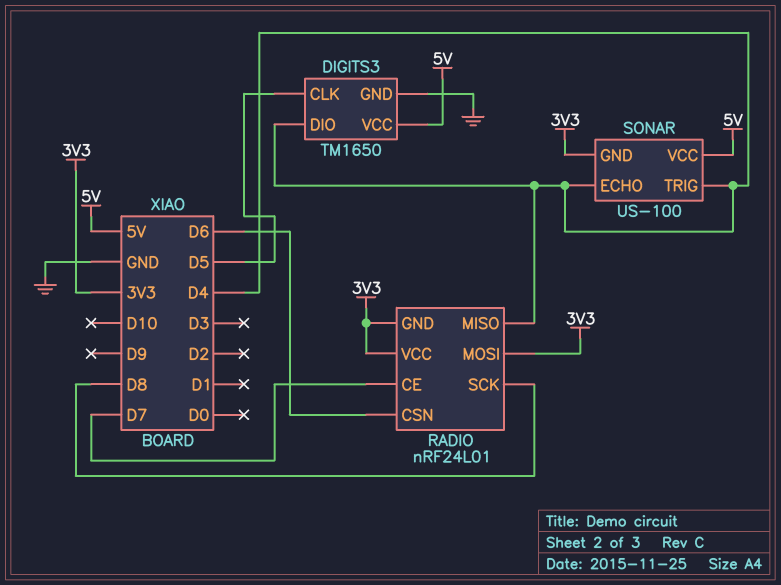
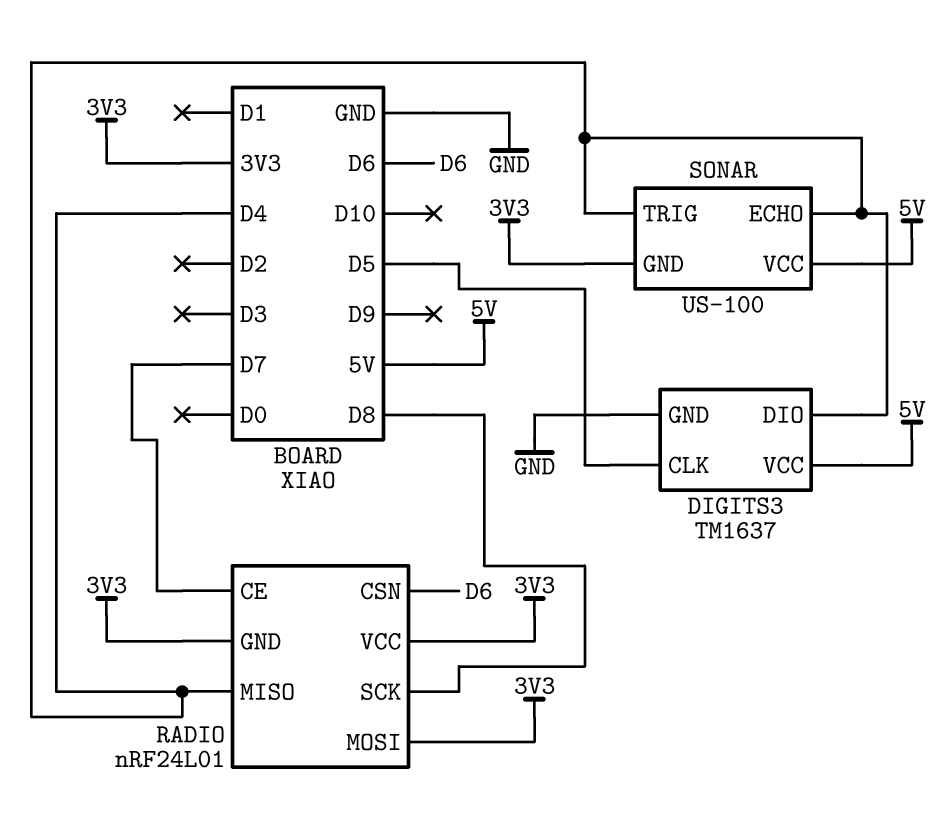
DIGITS3: TM1650 -> TM1637

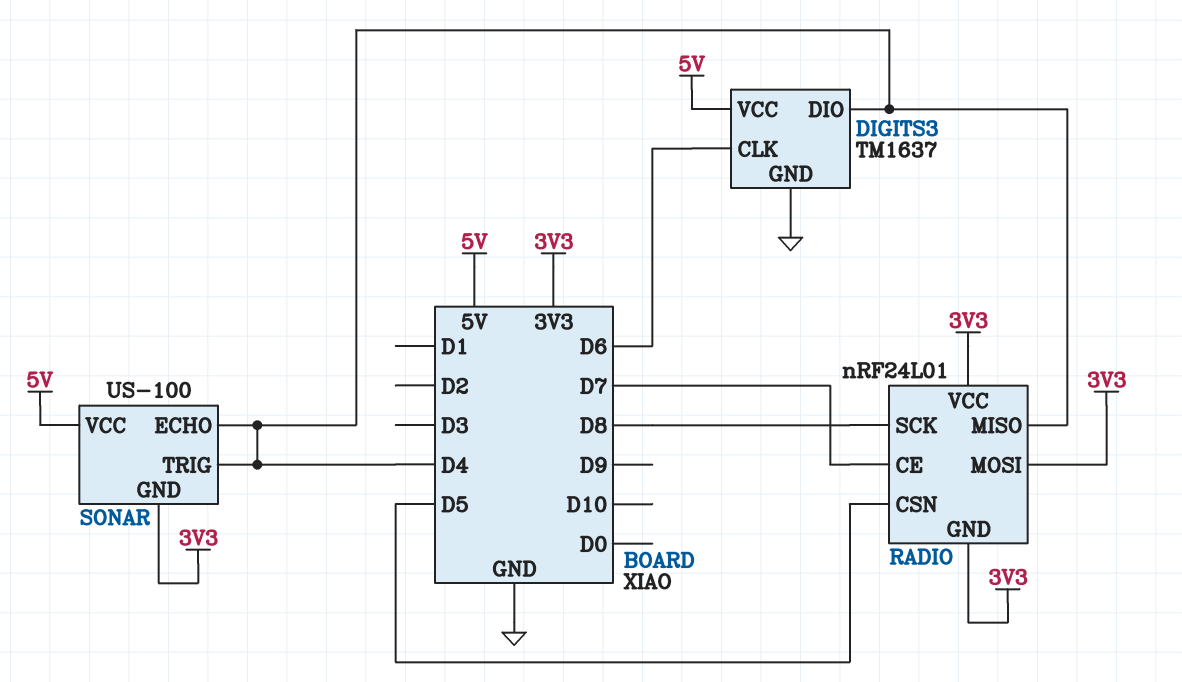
DIGITS3 pin CLK: D5 -> D6
RADIO pin CSN: D6 -> D5

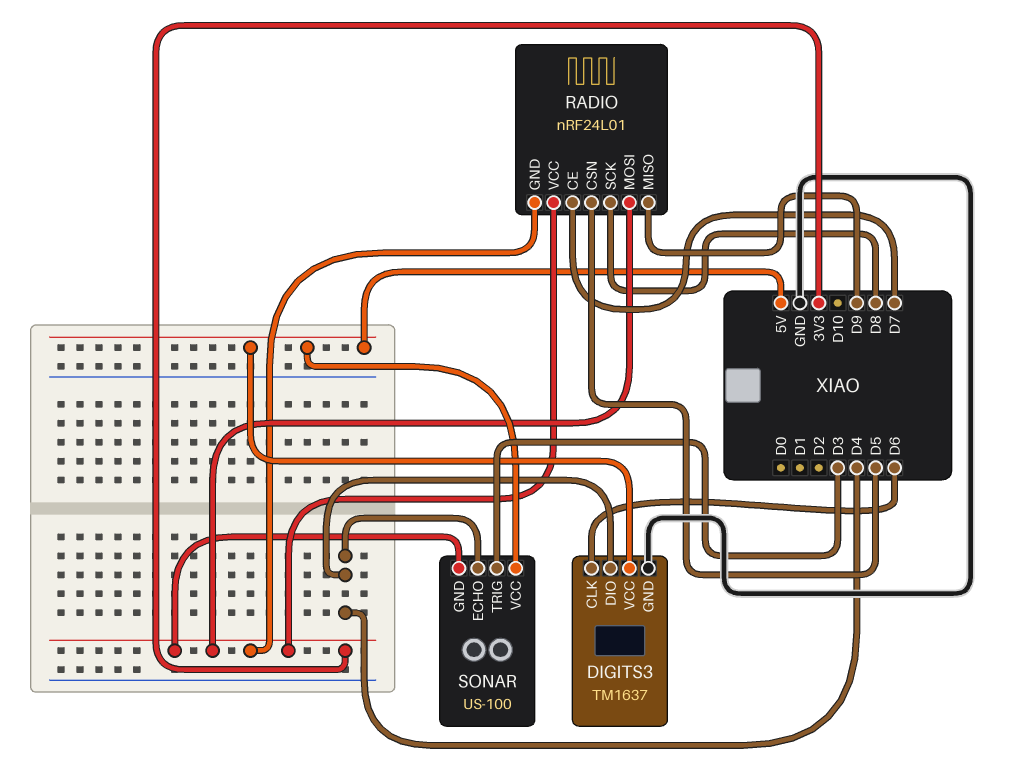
RADIO pin MISO: D4 -> D9
SONAR pin TRIG: D4 -> D3

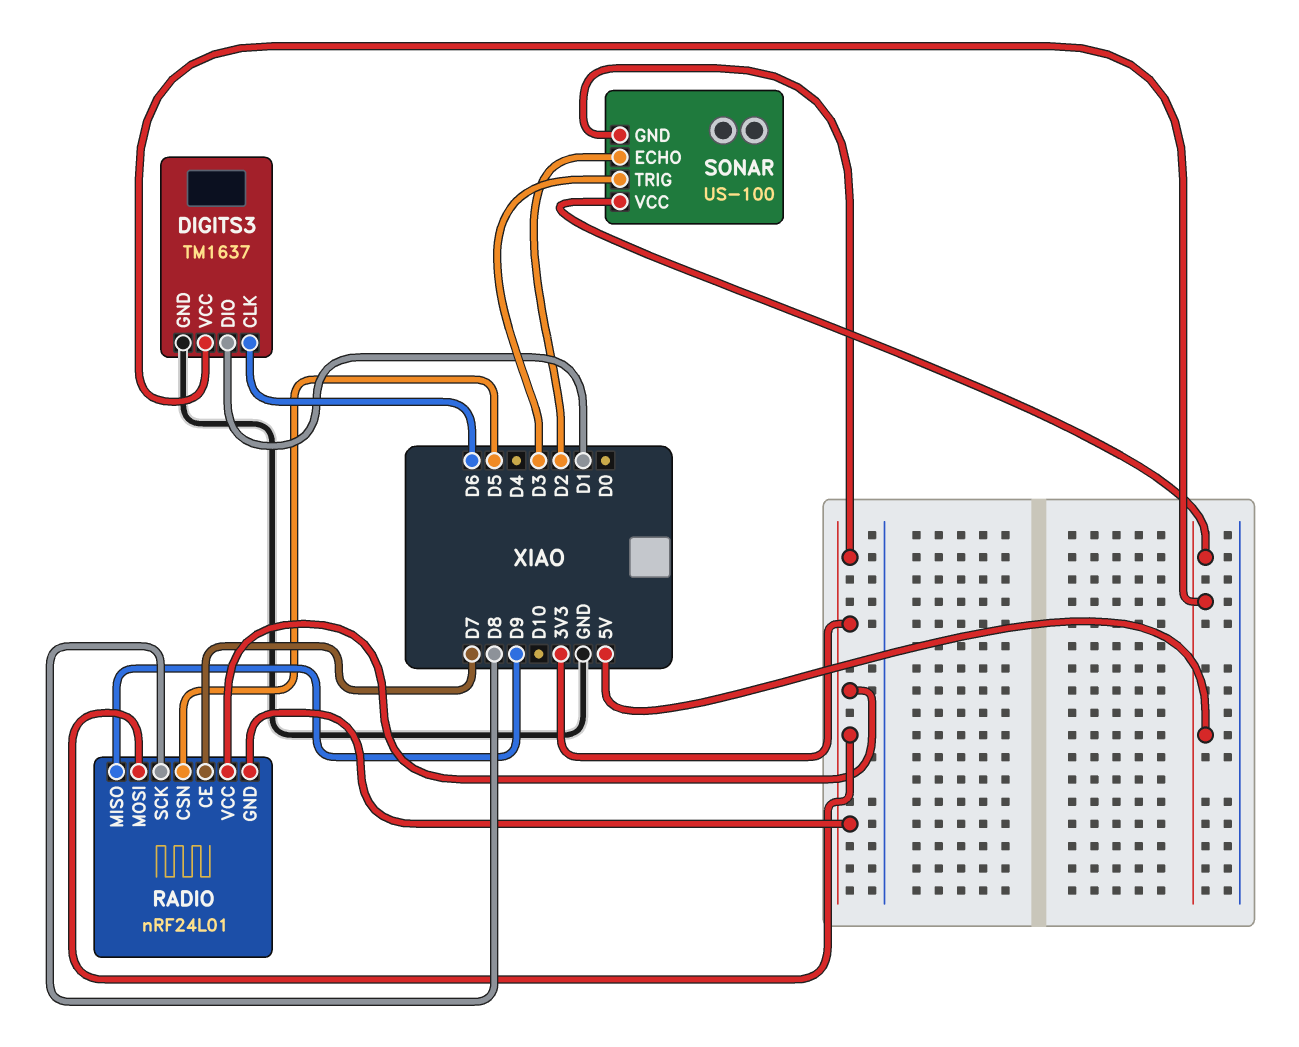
DIGITS3 pin DIO: D4 -> D1
SONAR pin ECHO: D4 -> D2

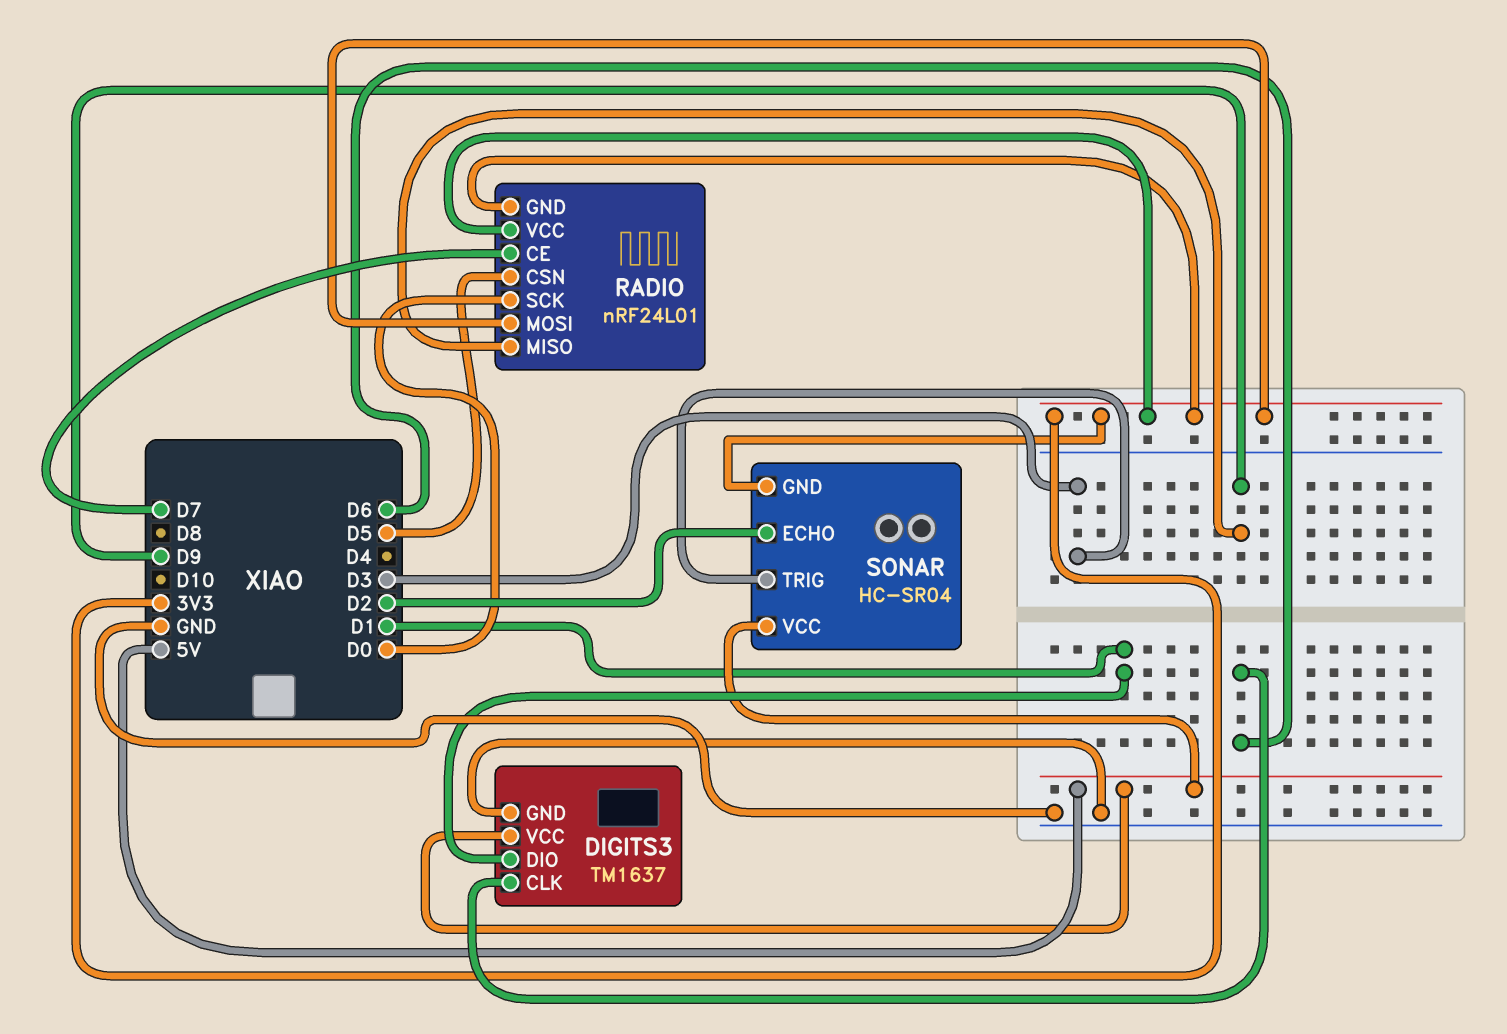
RADIO pin SCK: D8 -> D0
SONAR: US-100 -> HC-SR04

